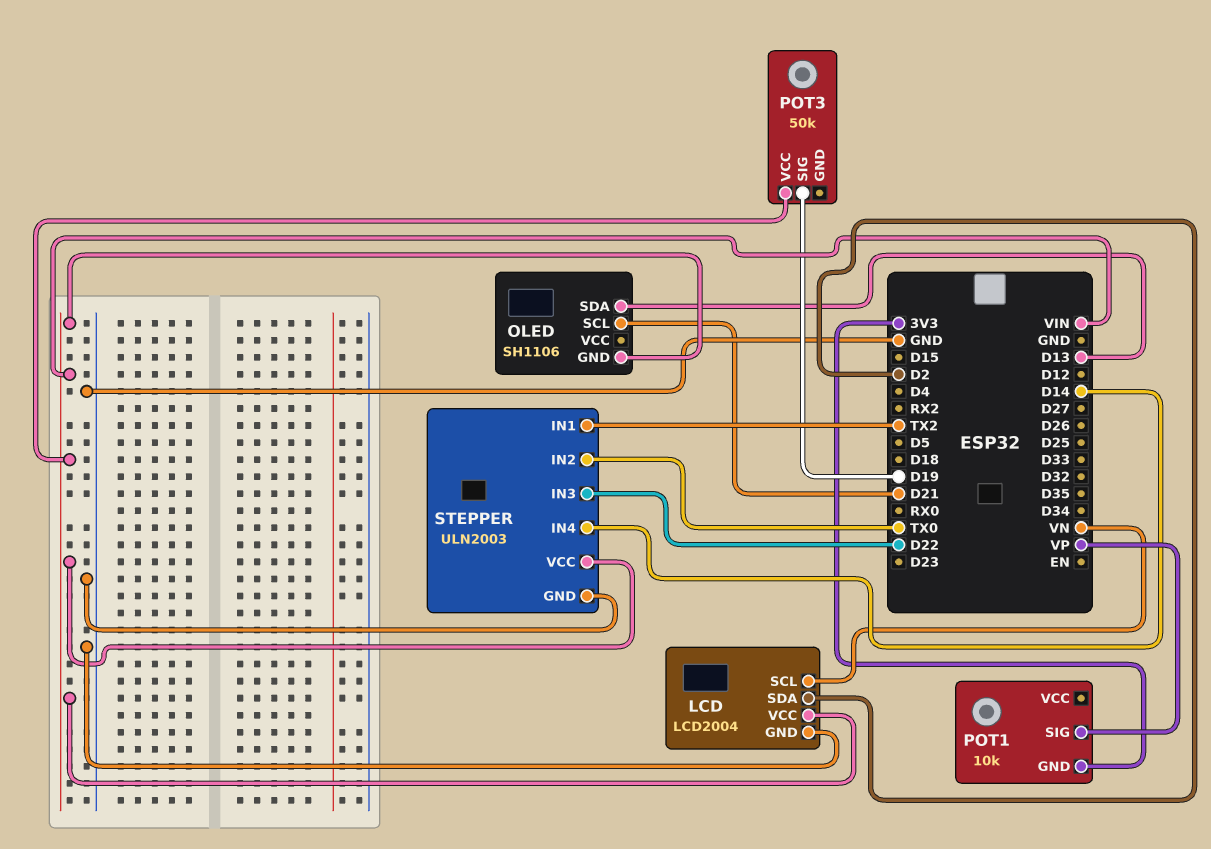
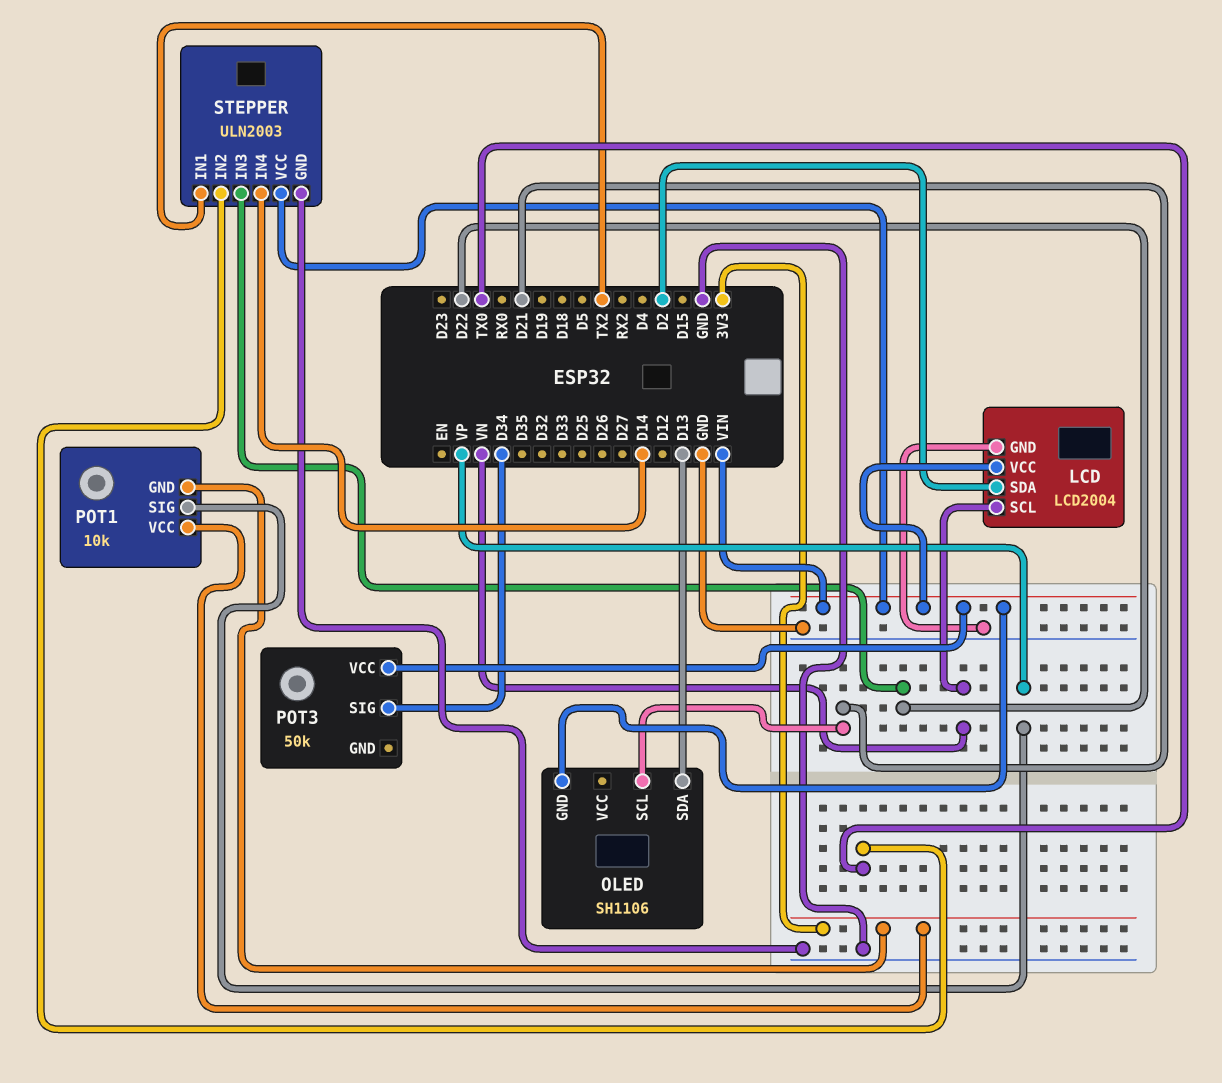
POT1 pin VCC: none -> 3V3
POT3 pin SIG: D19 -> D34

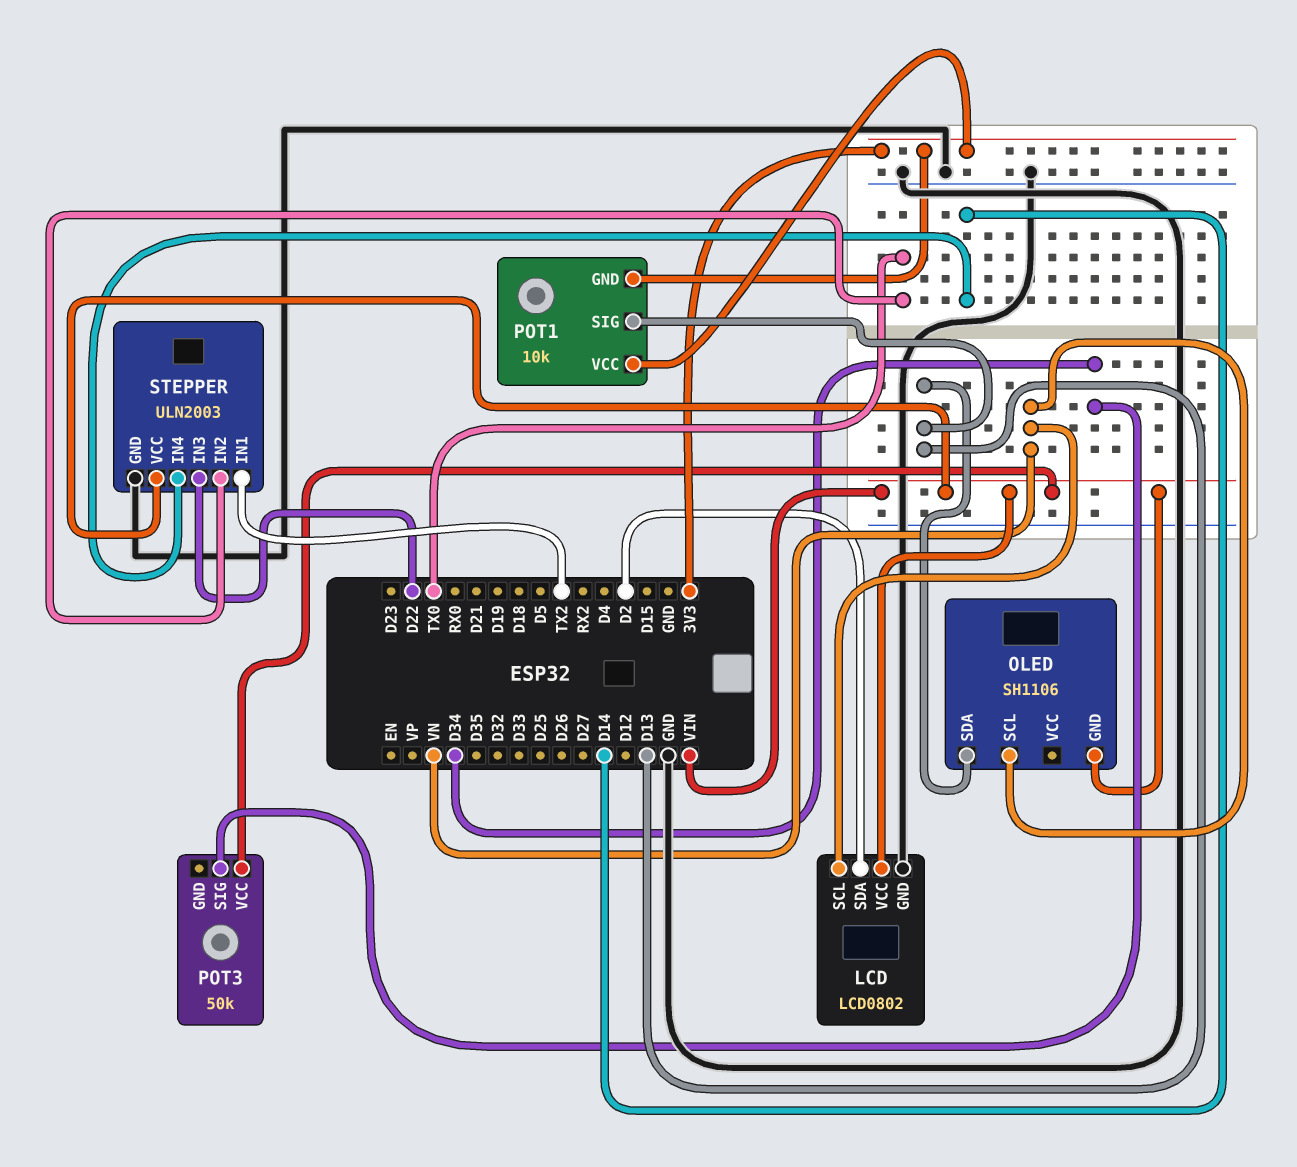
LCD: LCD2004 -> LCD0802
OLED pin SCL: D21 -> VN
POT1 pin SIG: VP -> D13

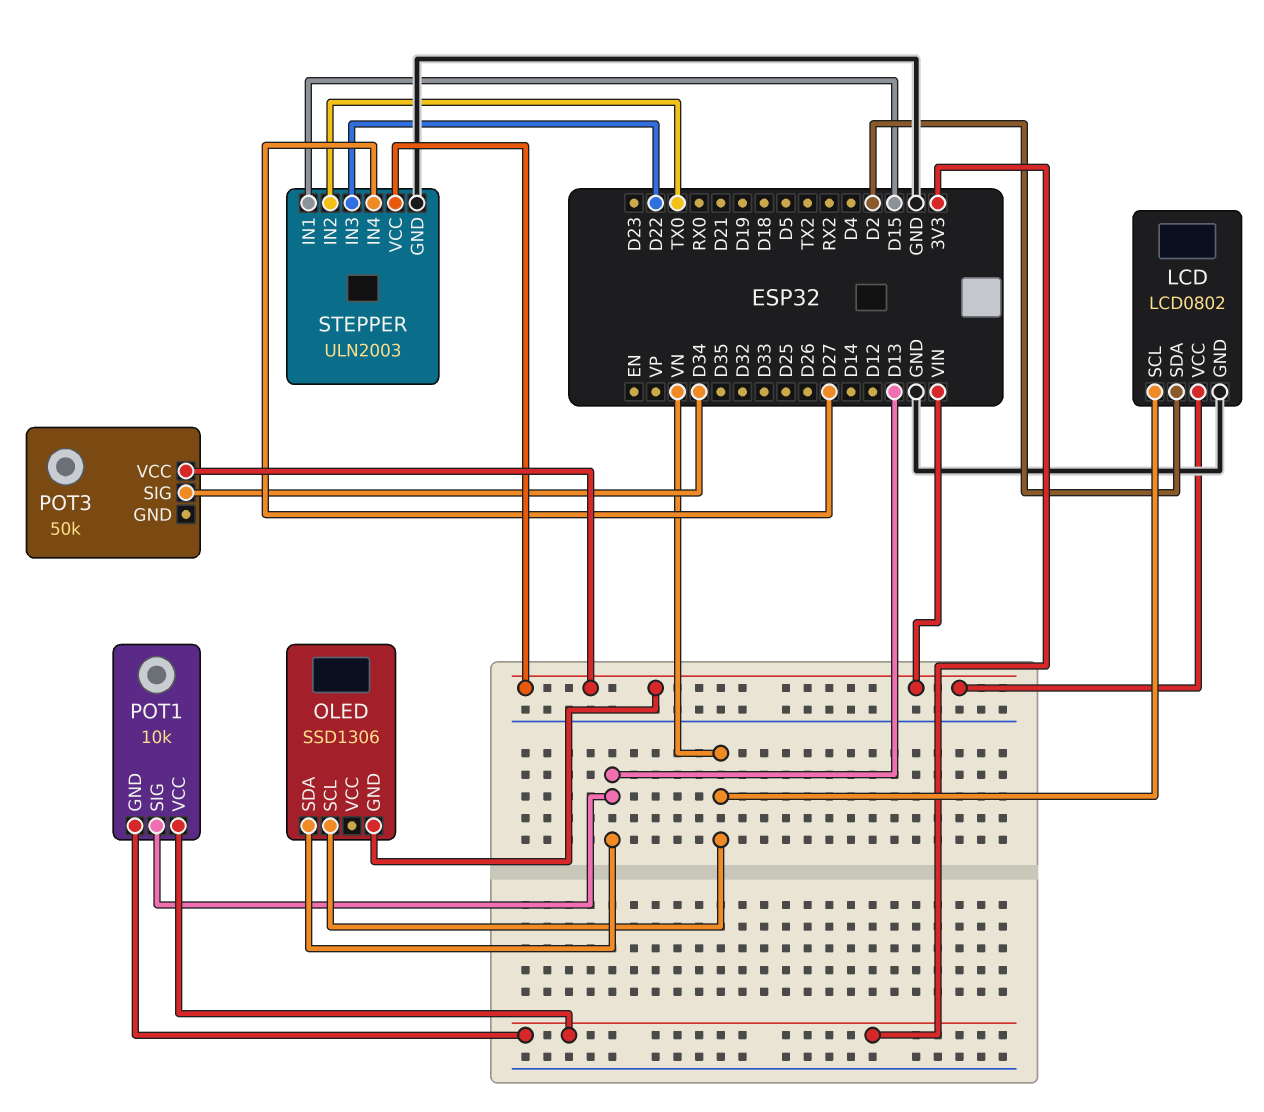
OLED: SH1106 -> SSD1306
STEPPER pin IN1: TX2 -> D15
STEPPER pin IN4: D14 -> D27

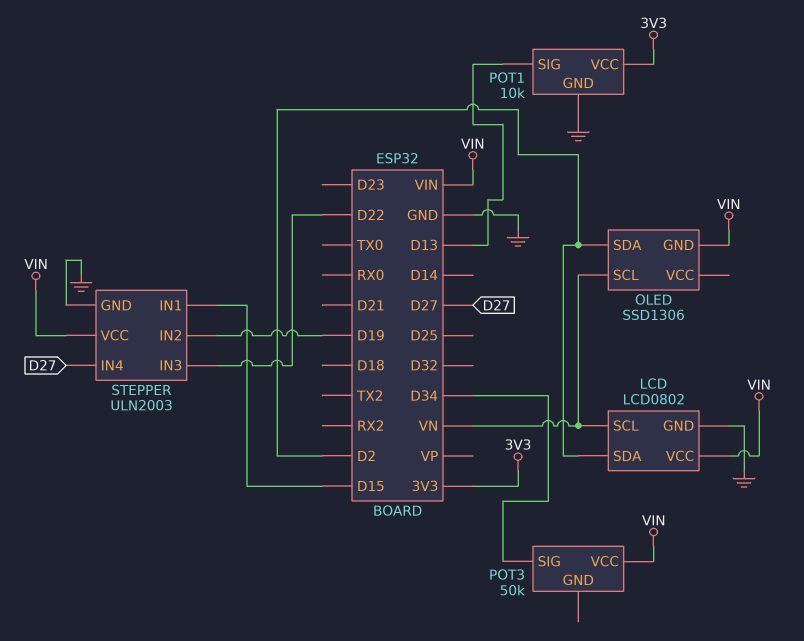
OLED pin SDA: D13 -> D2
POT1 pin GND: 3V3 -> GND
STEPPER pin IN2: TX0 -> D19

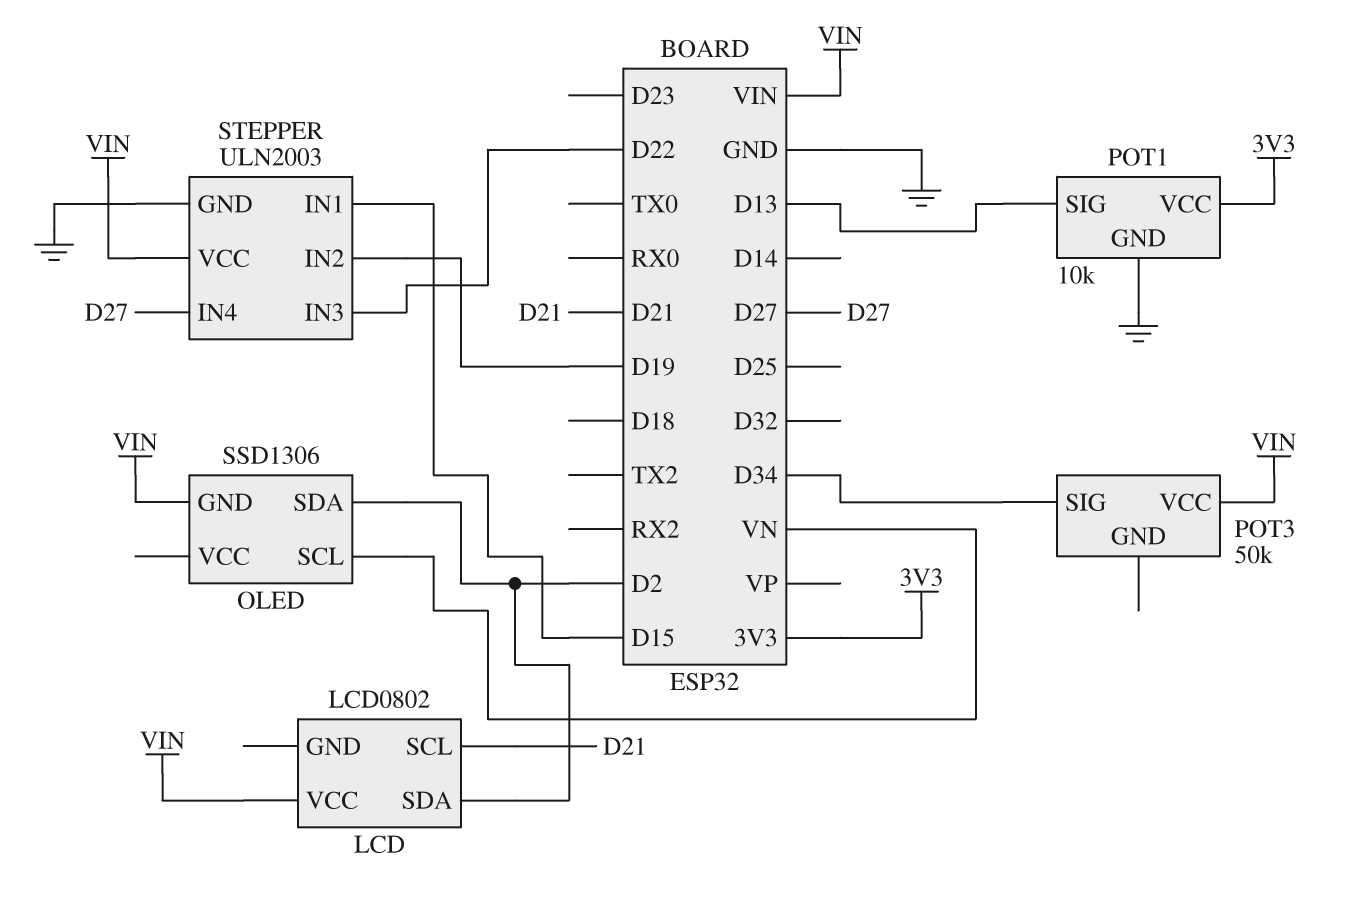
LCD pin GND: GND -> none
LCD pin SCL: VN -> D21

